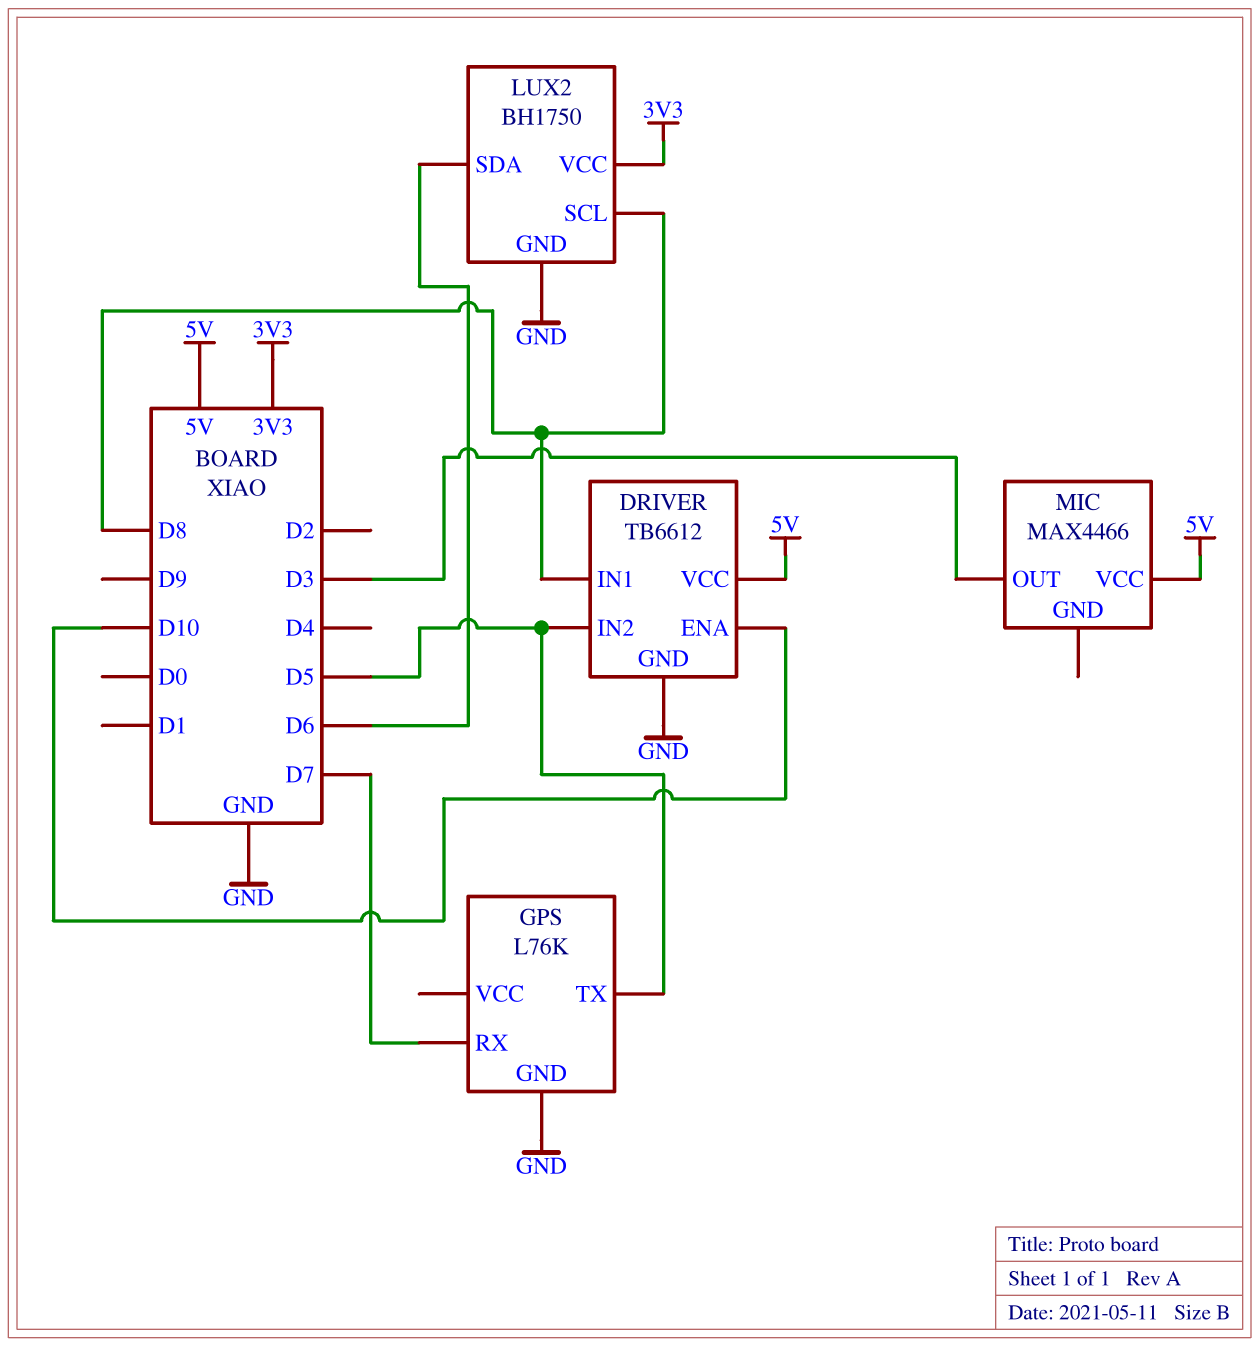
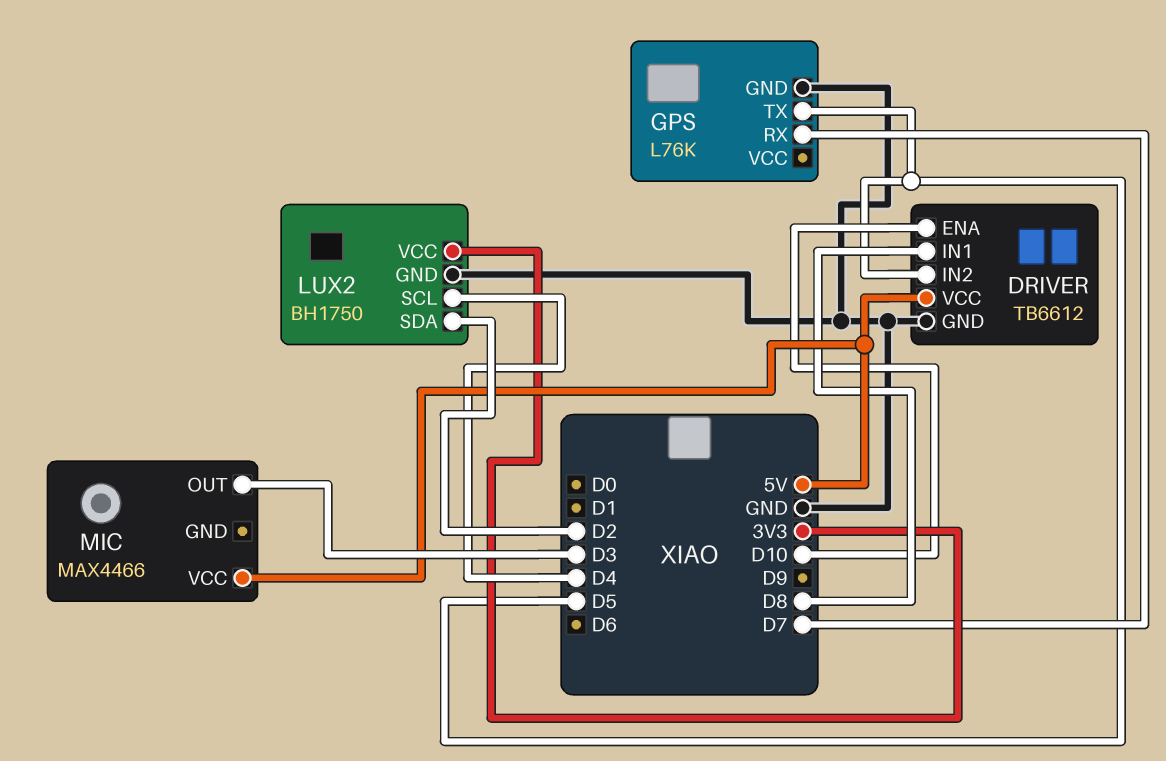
LUX2 pin SCL: D8 -> D4
LUX2 pin SDA: D6 -> D2

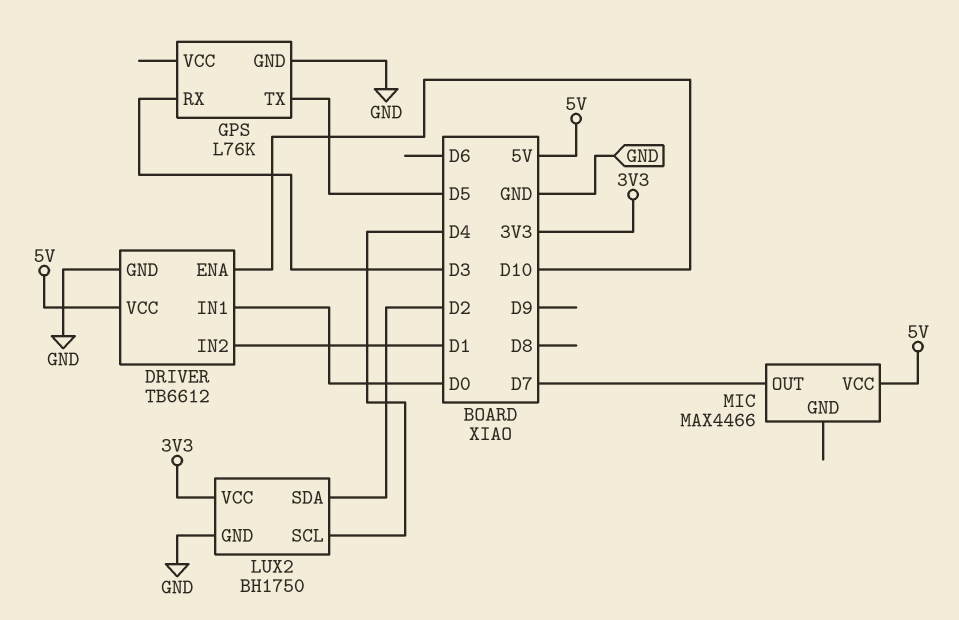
DRIVER pin IN1: D8 -> D0
DRIVER pin IN2: D5 -> D1
GPS pin RX: D7 -> D3
MIC pin OUT: D3 -> D7

